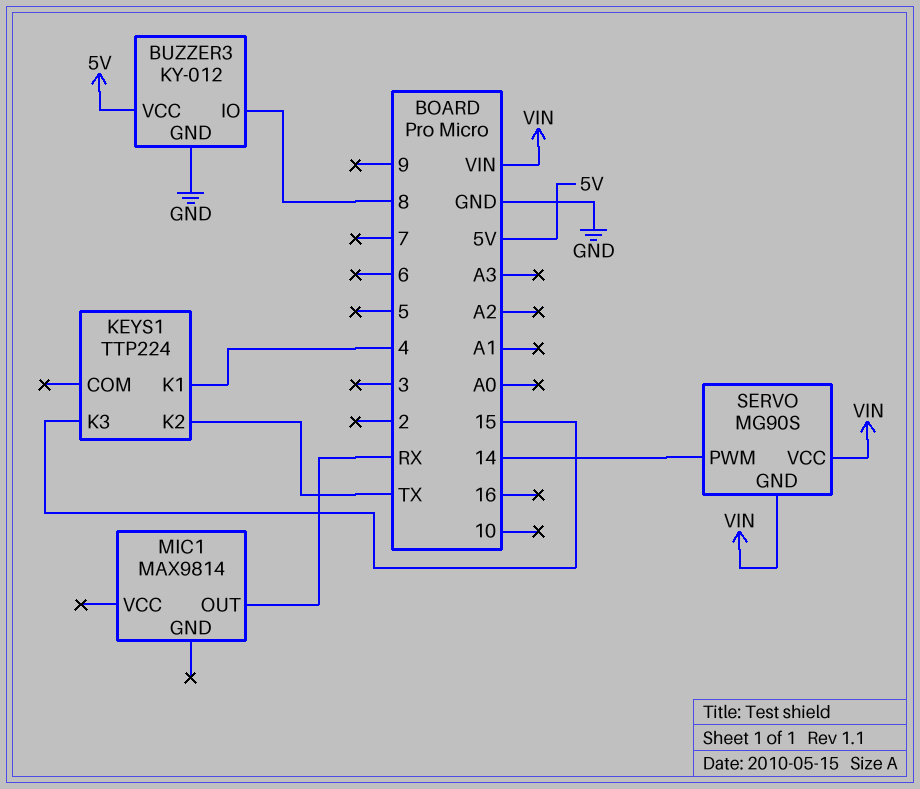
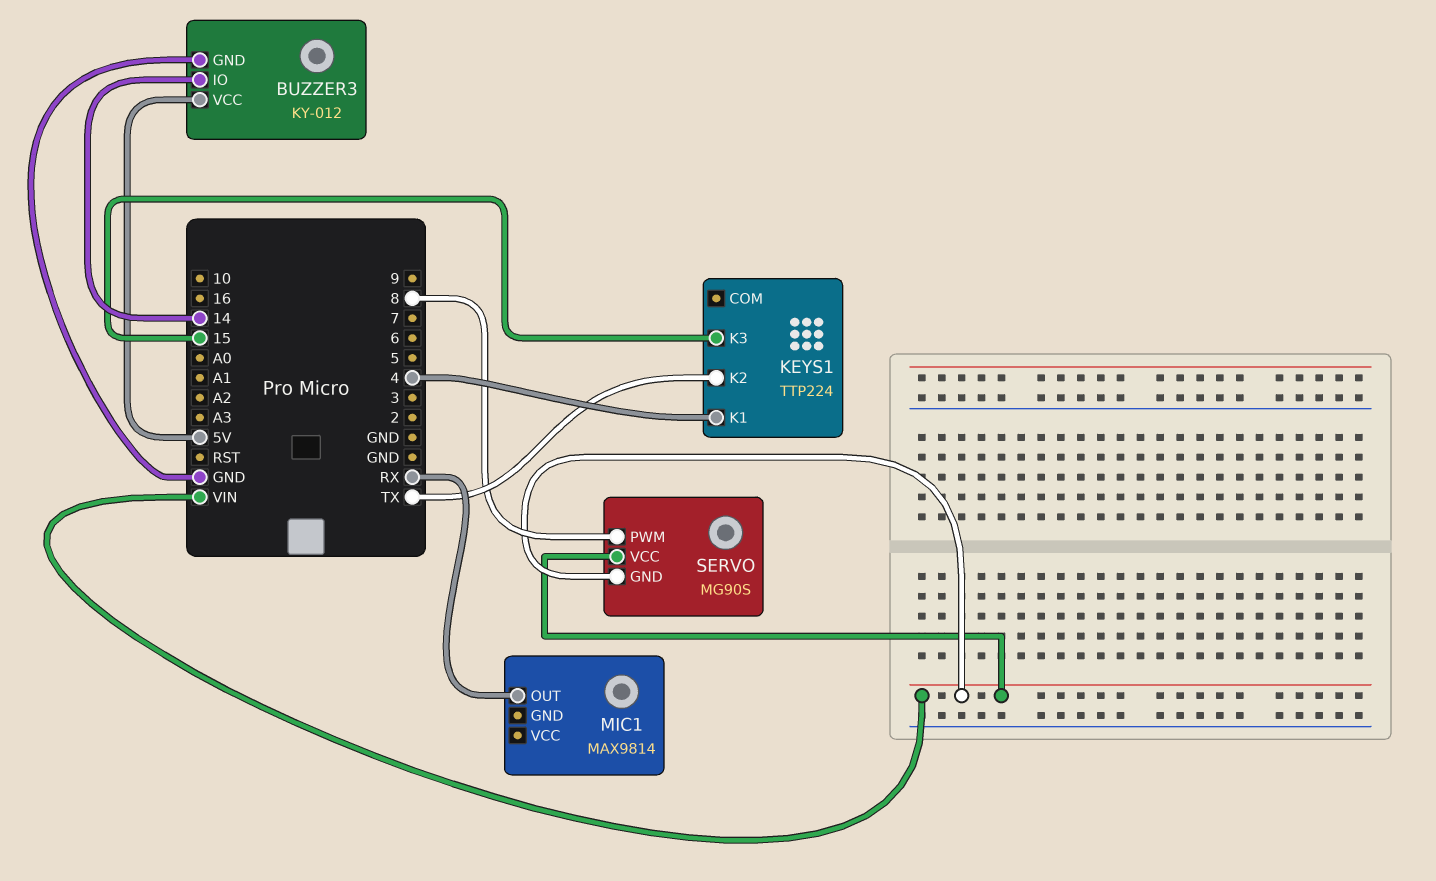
BUZZER3 pin IO: 8 -> 14
SERVO pin PWM: 14 -> 8

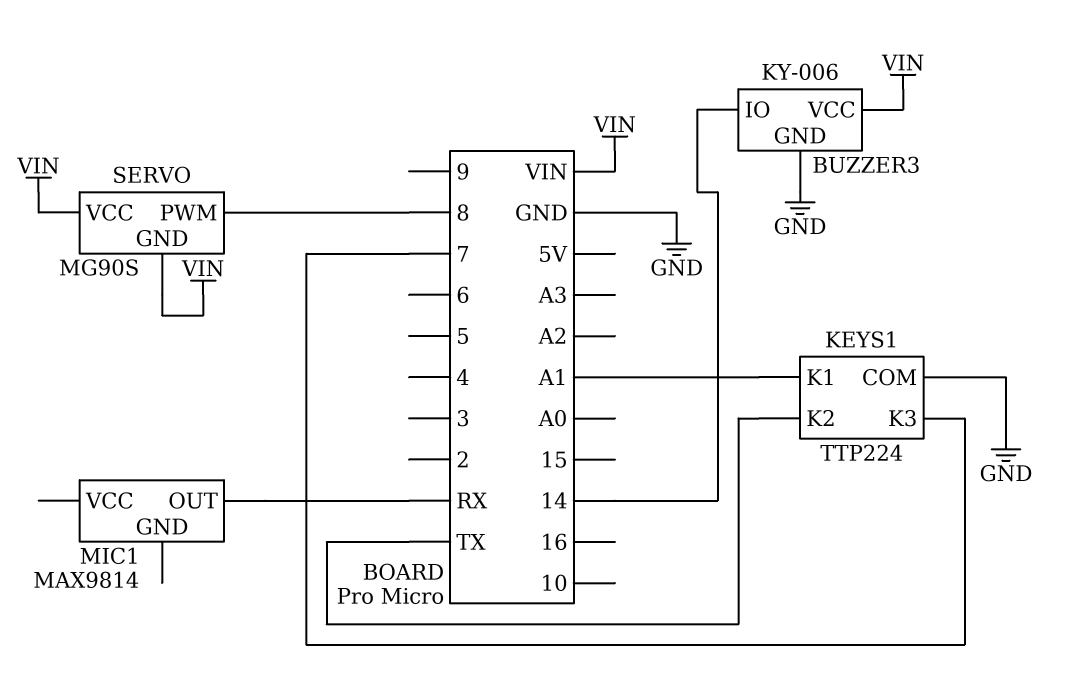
BUZZER3: KY-012 -> KY-006
BUZZER3 pin VCC: 5V -> VIN
KEYS1 pin COM: none -> GND
KEYS1 pin K1: 4 -> A1
KEYS1 pin K3: 15 -> 7

